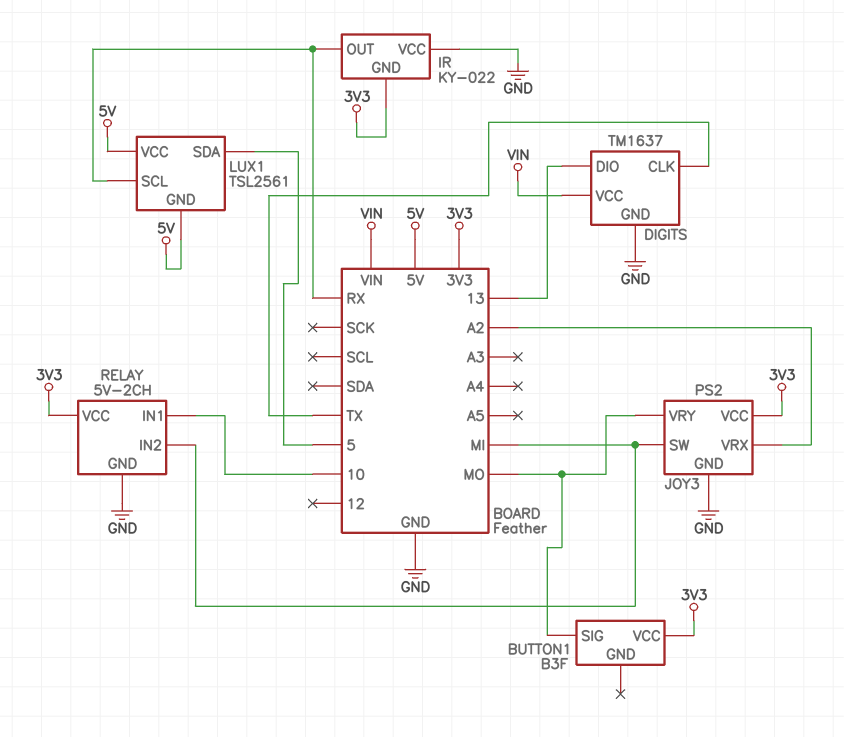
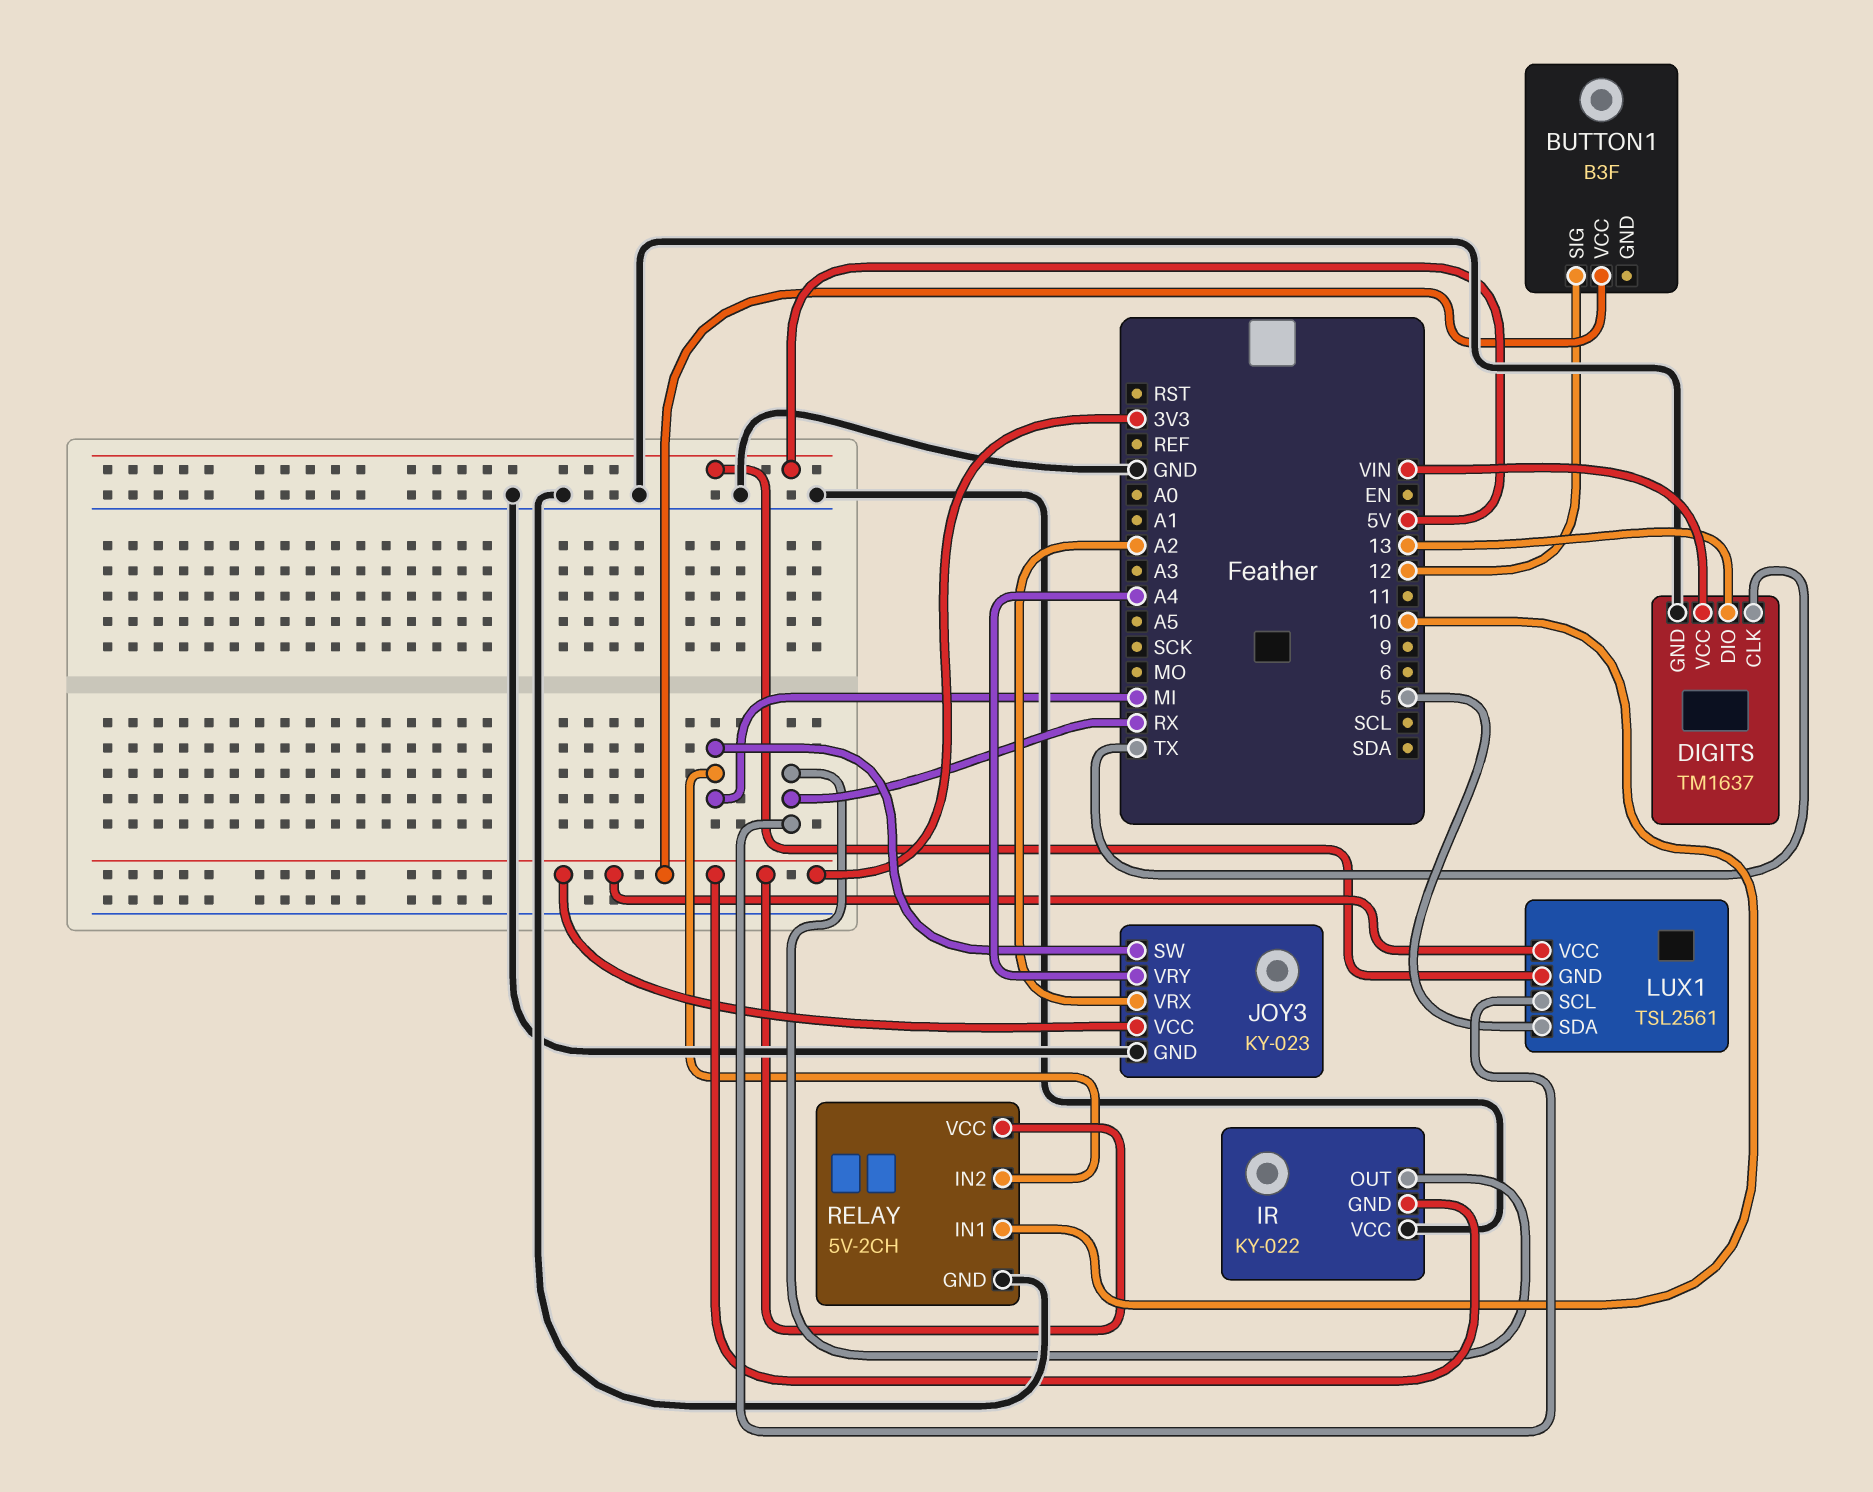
BUTTON1 pin SIG: MO -> 12
JOY3: PS2 -> KY-023
JOY3 pin VRY: MO -> A4
LUX1 pin VCC: 5V -> 3V3

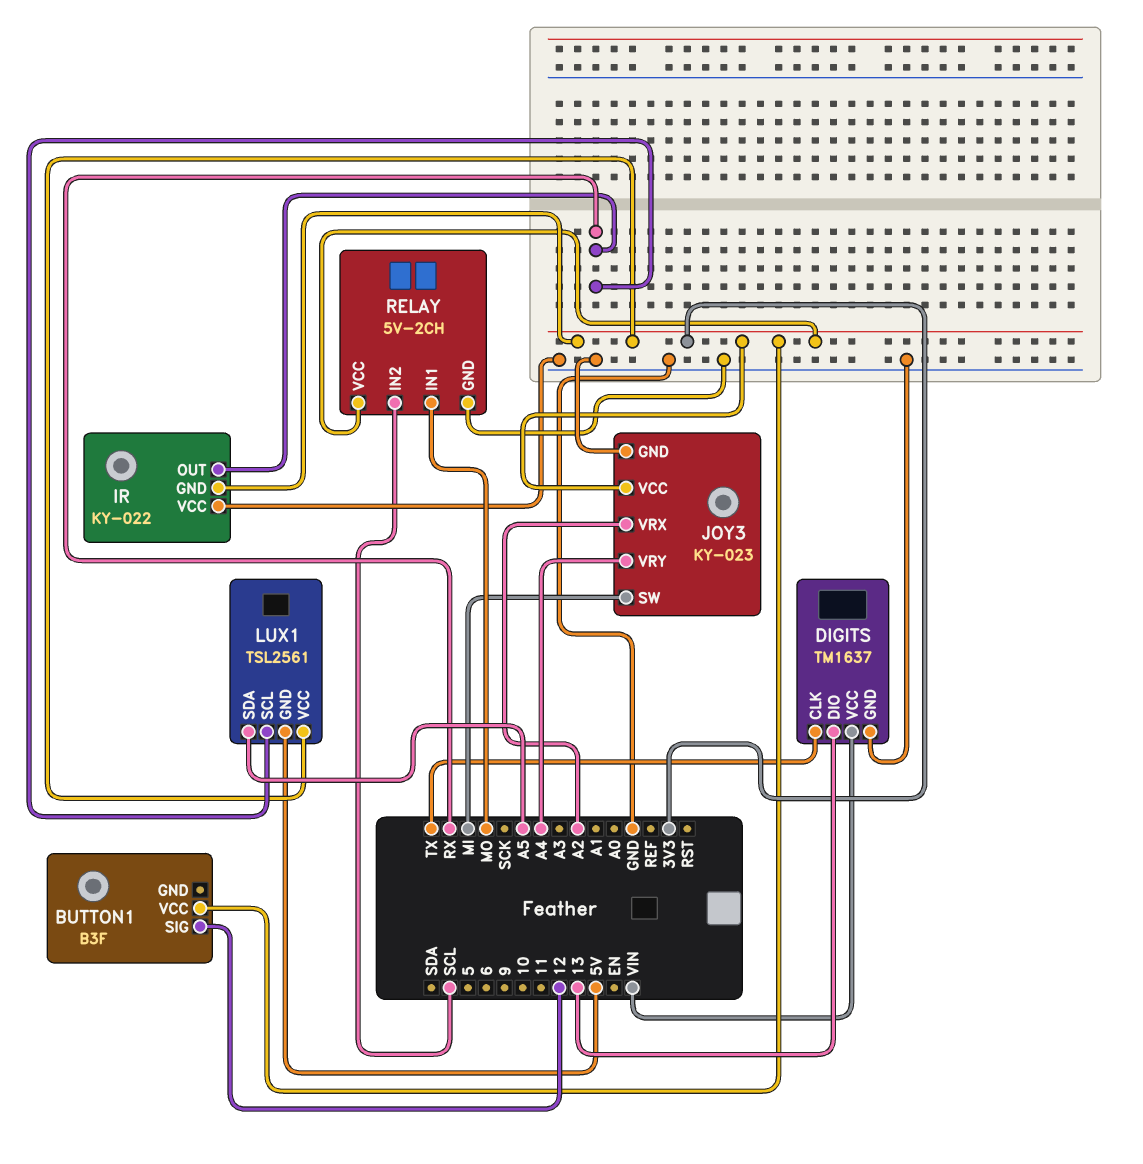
LUX1 pin SDA: 5 -> A5
RELAY pin IN1: 10 -> MO
RELAY pin IN2: MI -> SCL

